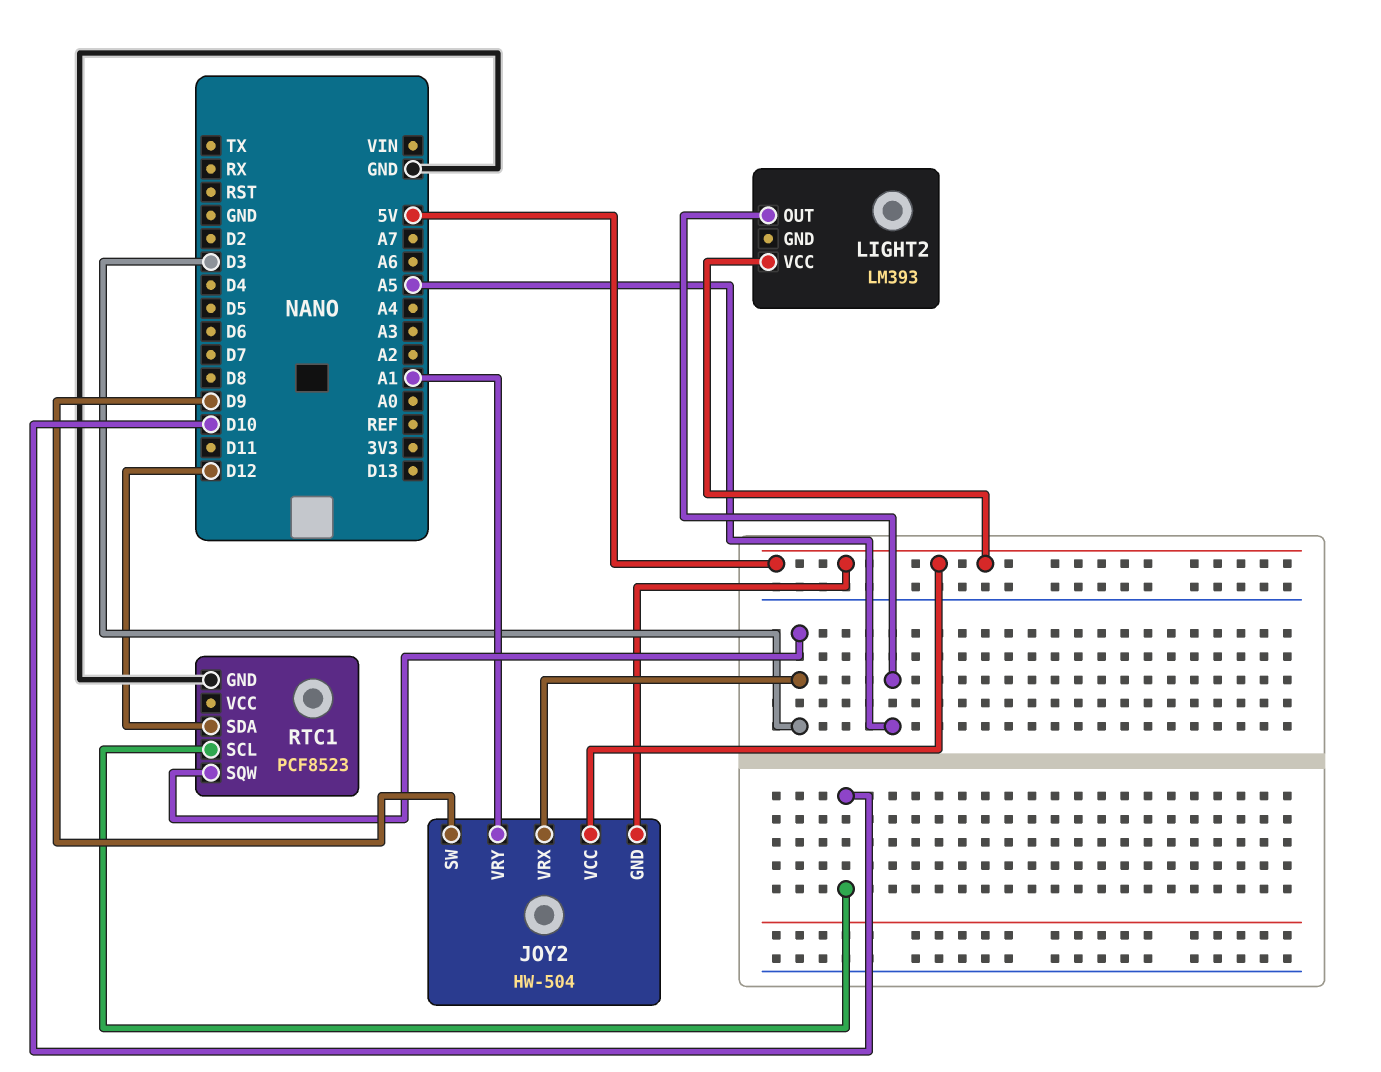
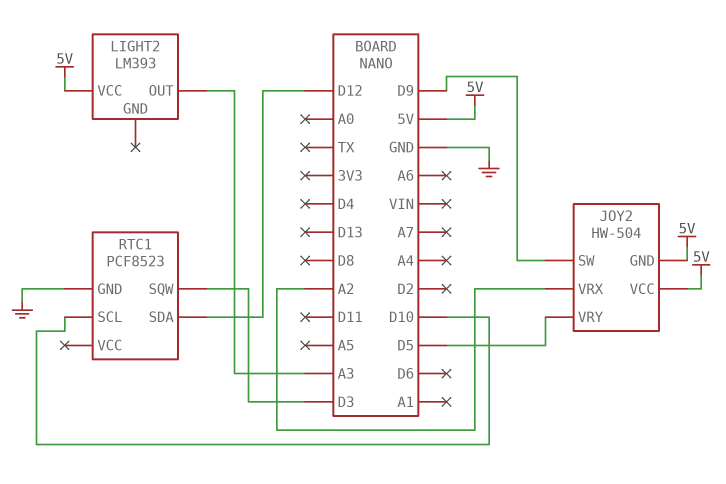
JOY2 pin VRX: D3 -> A2
JOY2 pin VRY: A1 -> D5
LIGHT2 pin OUT: A5 -> A3

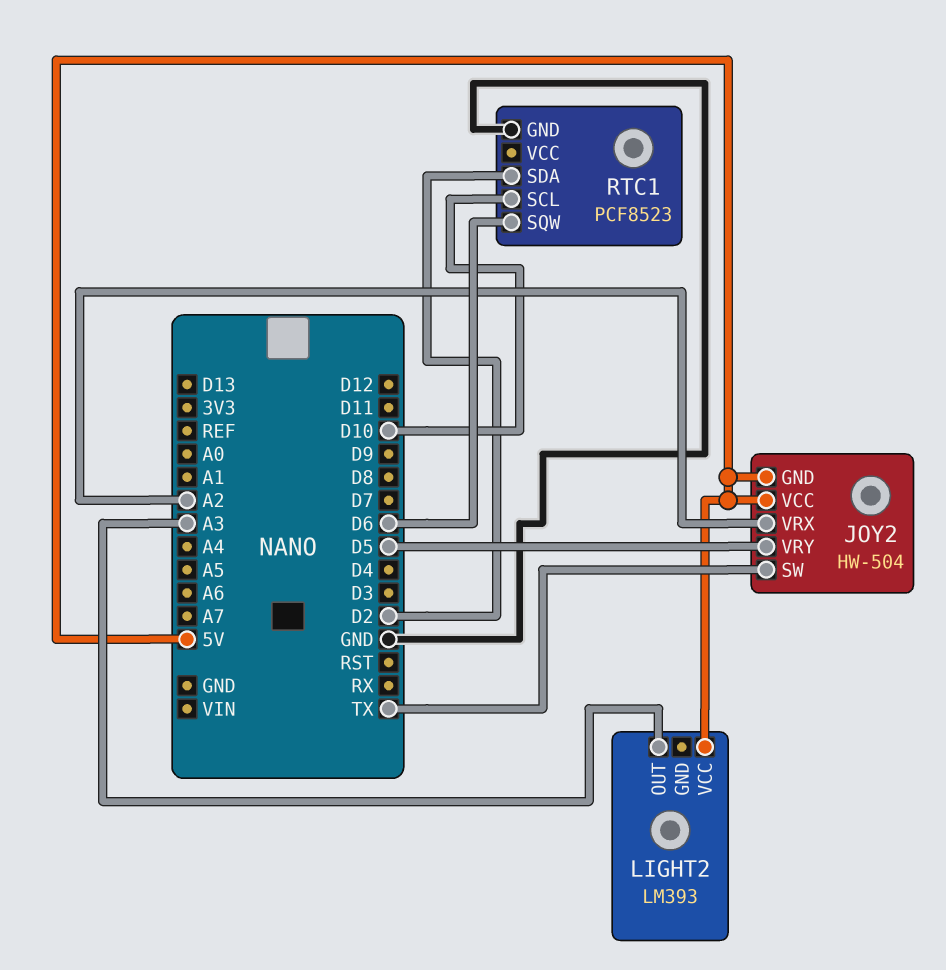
JOY2 pin SW: D9 -> TX
RTC1 pin SDA: D12 -> D2
RTC1 pin SQW: D3 -> D6

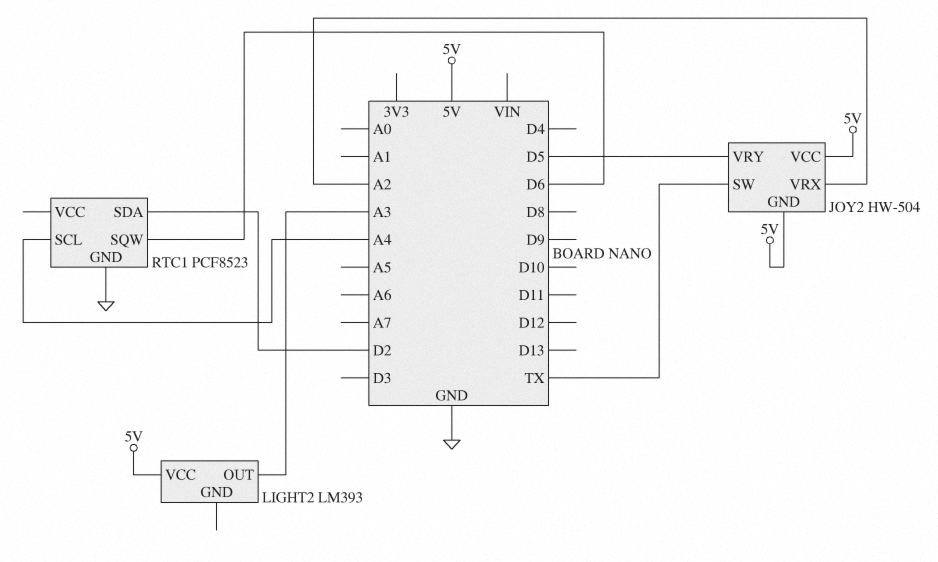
RTC1 pin SCL: D10 -> A4

